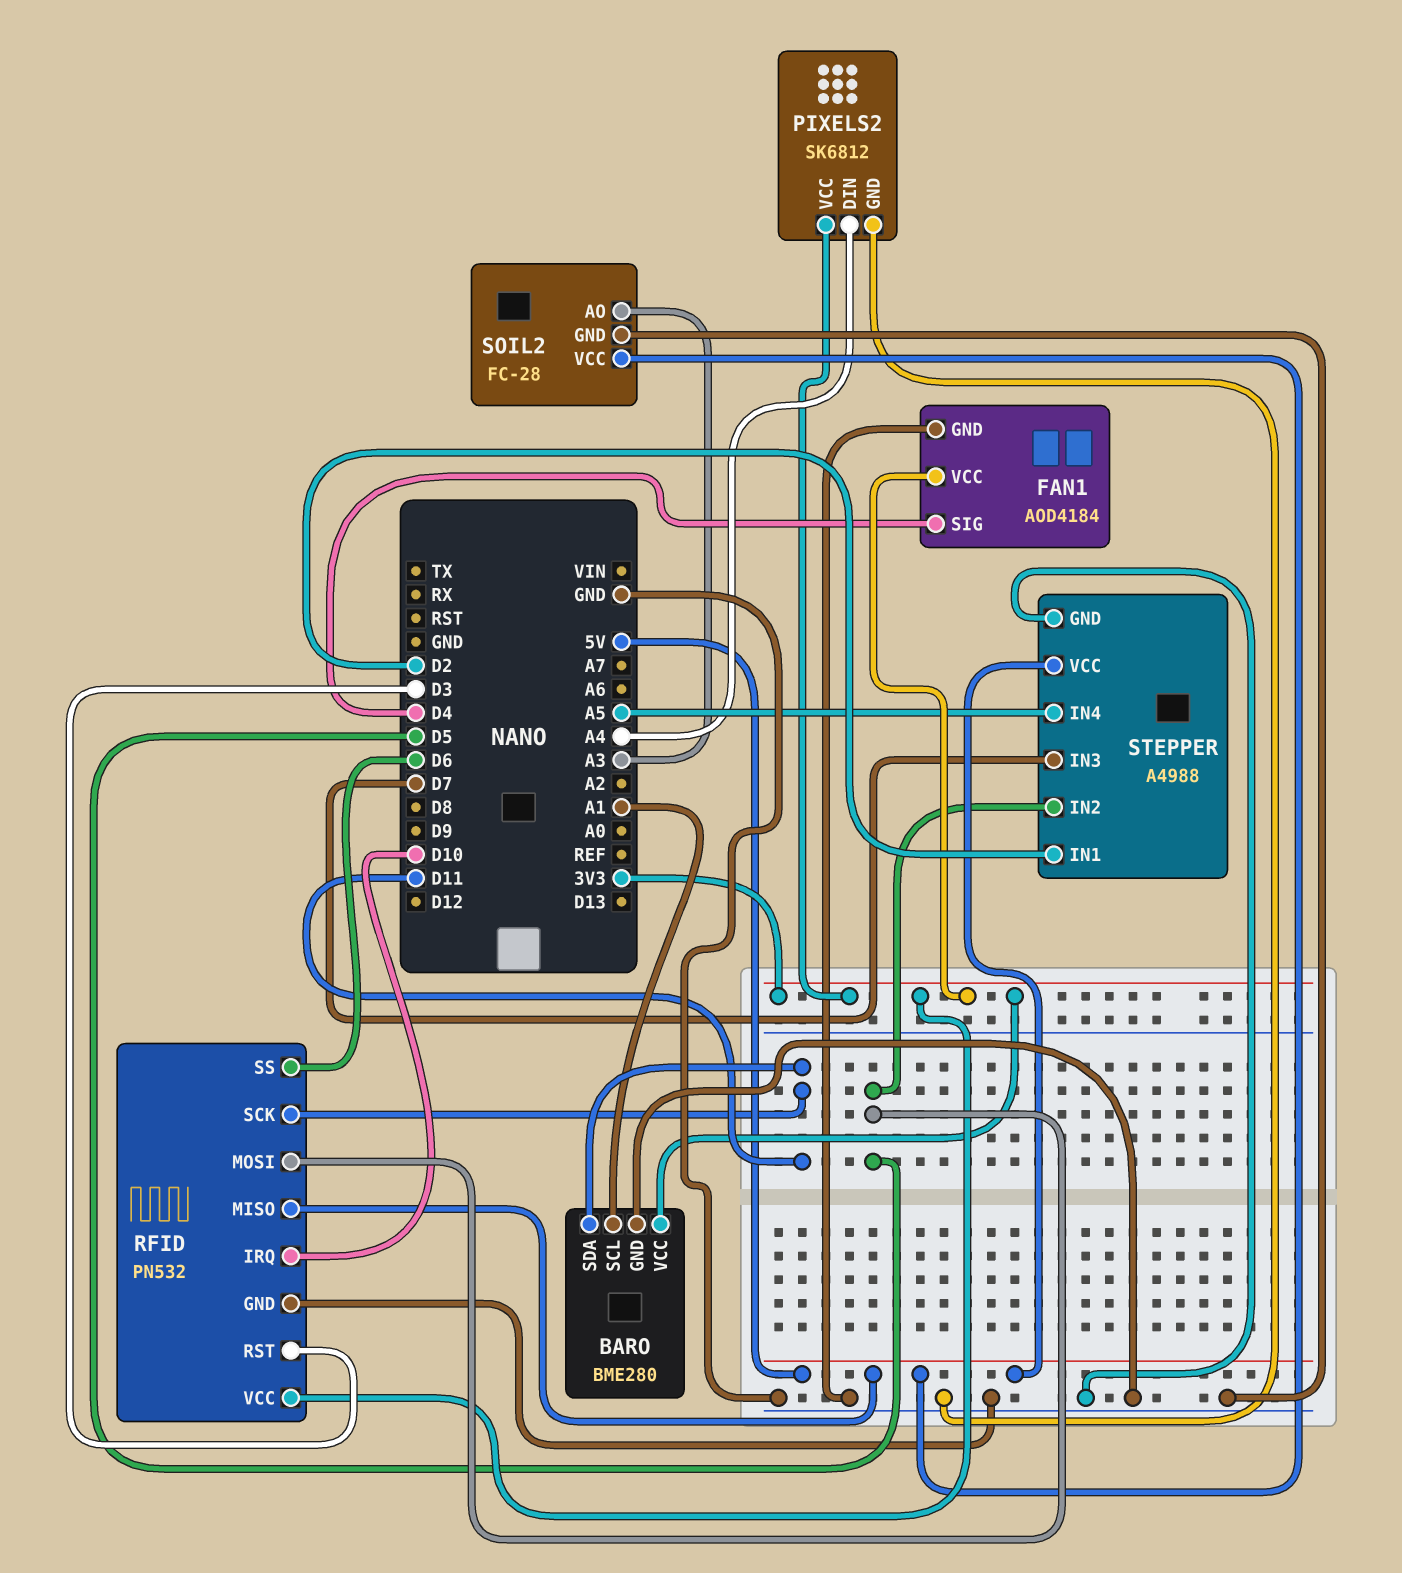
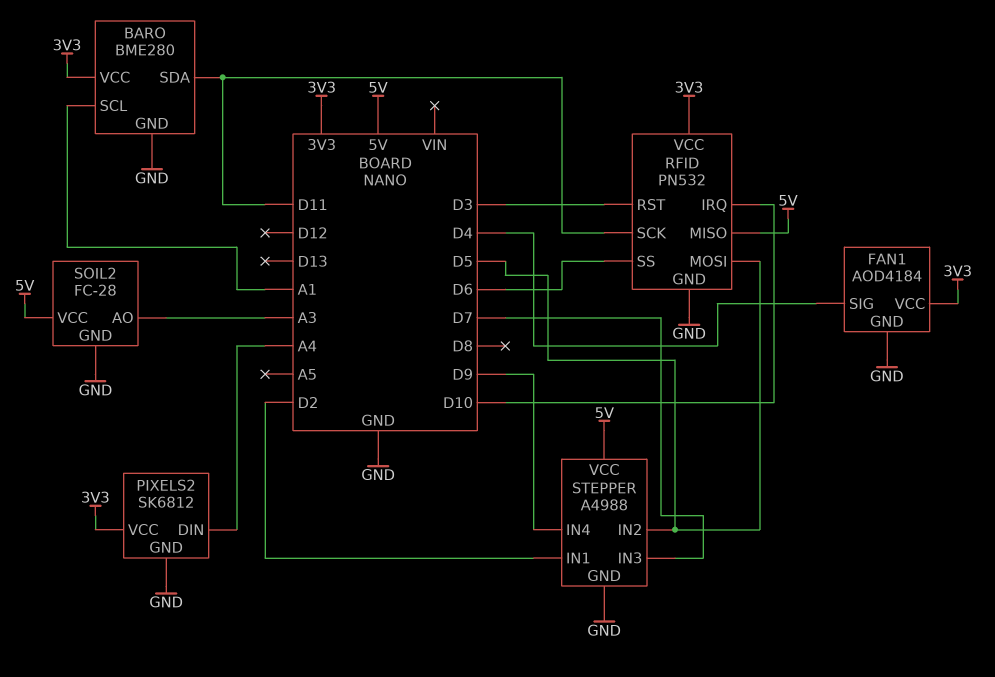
STEPPER pin IN4: A5 -> D9

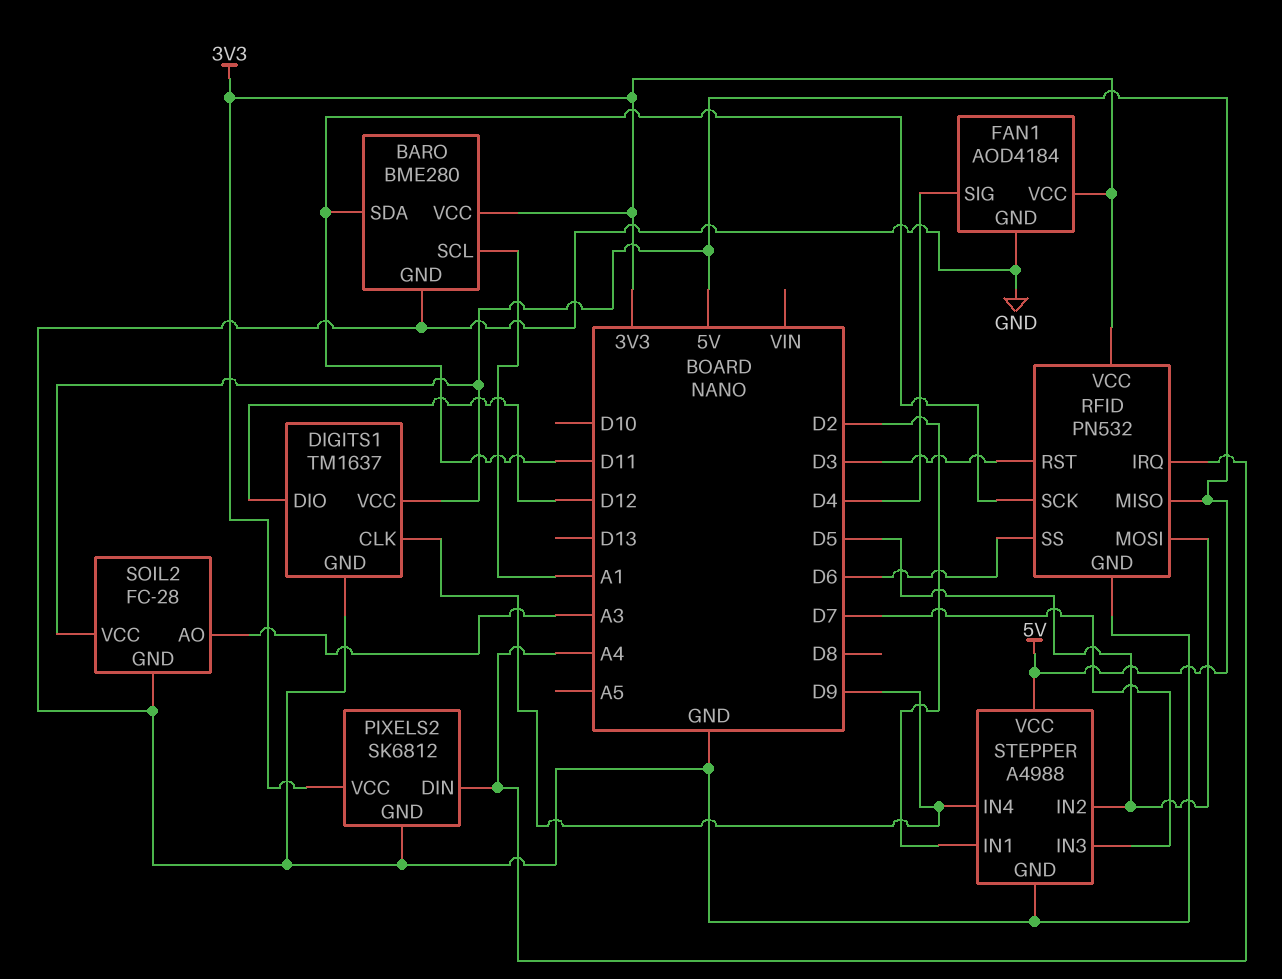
DIGITS1: none -> TM1637
DIGITS1 pin CLK: none -> D9
DIGITS1 pin DIO: none -> D12
DIGITS1 pin GND: none -> GND
DIGITS1 pin VCC: none -> 5V
RFID pin IRQ: D10 -> A4

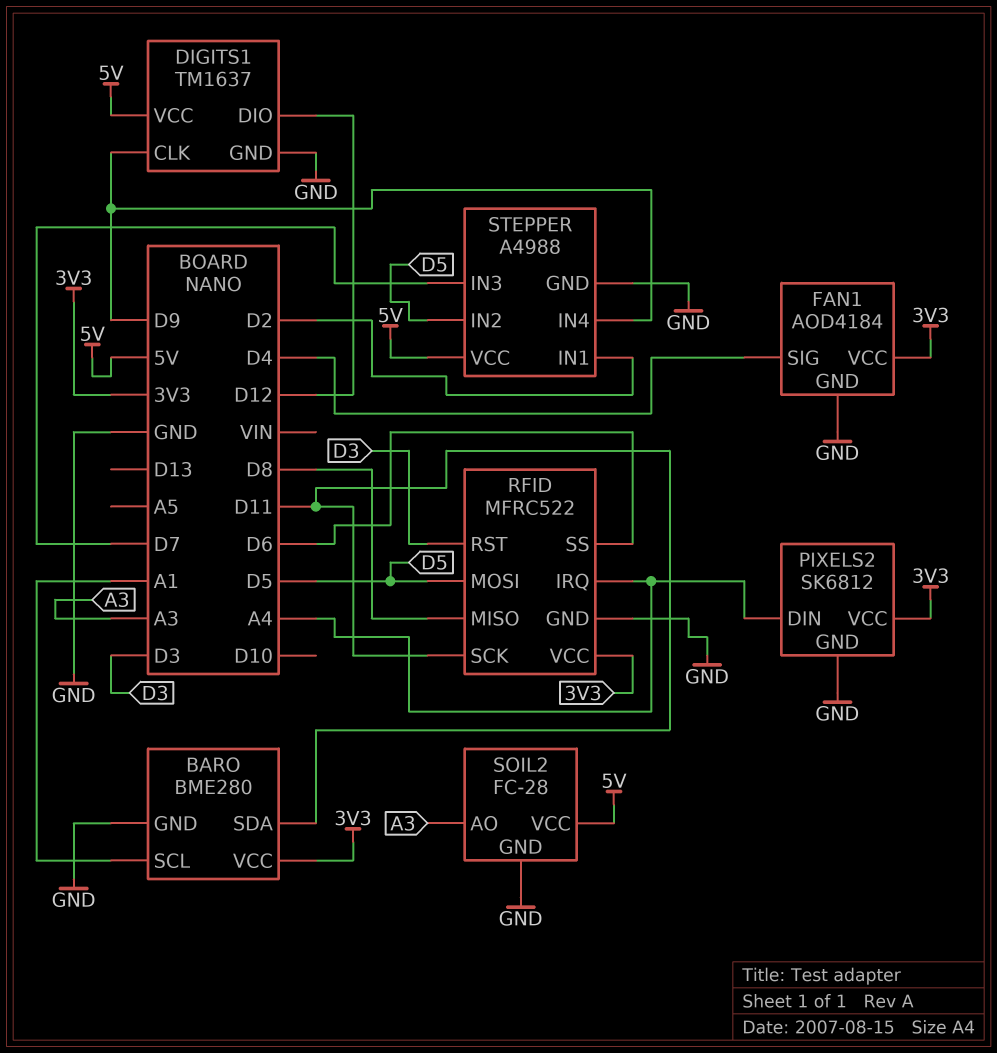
RFID: PN532 -> MFRC522
RFID pin MISO: 5V -> D8

